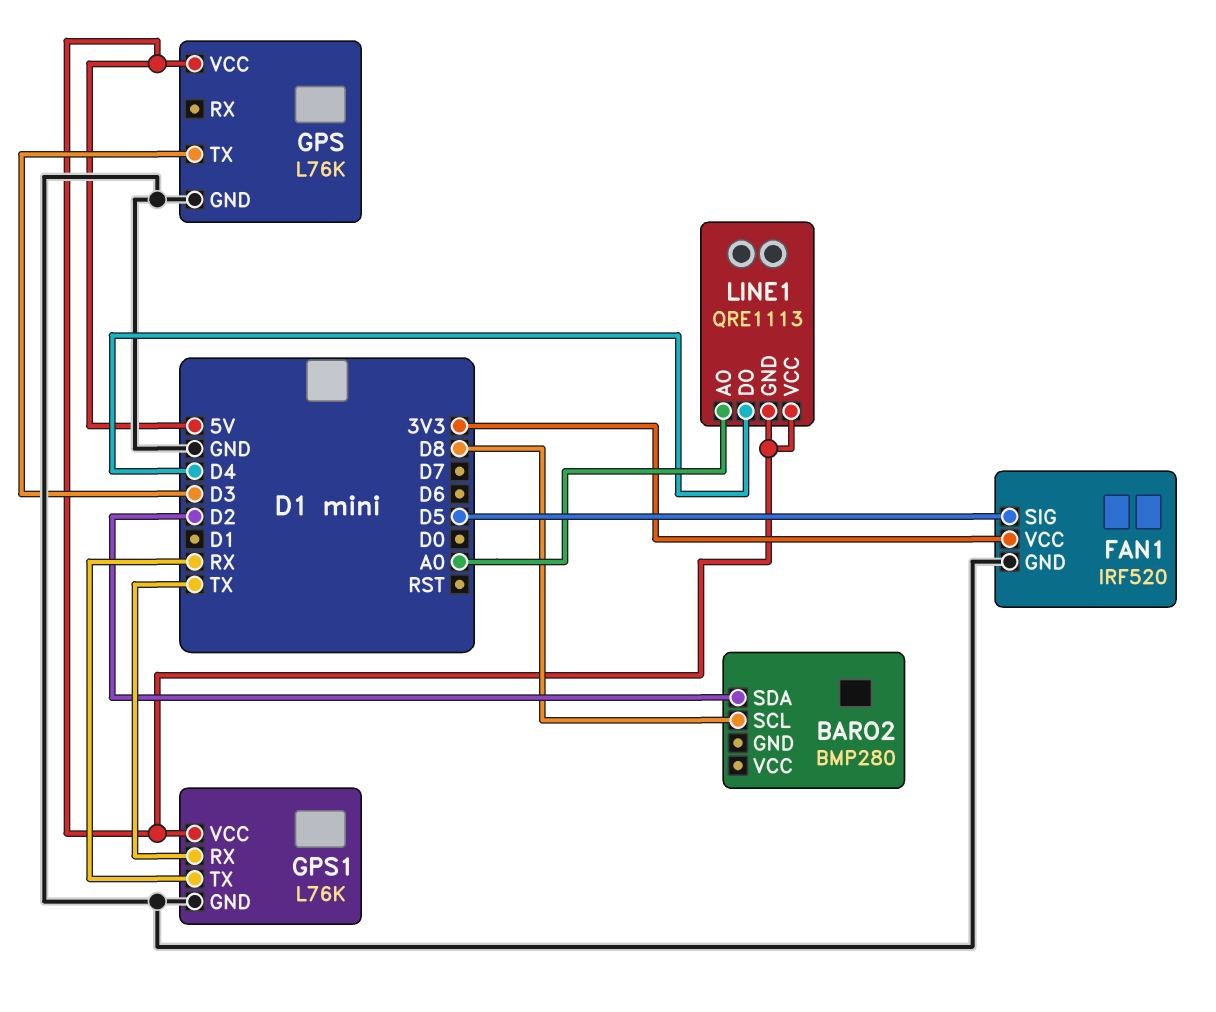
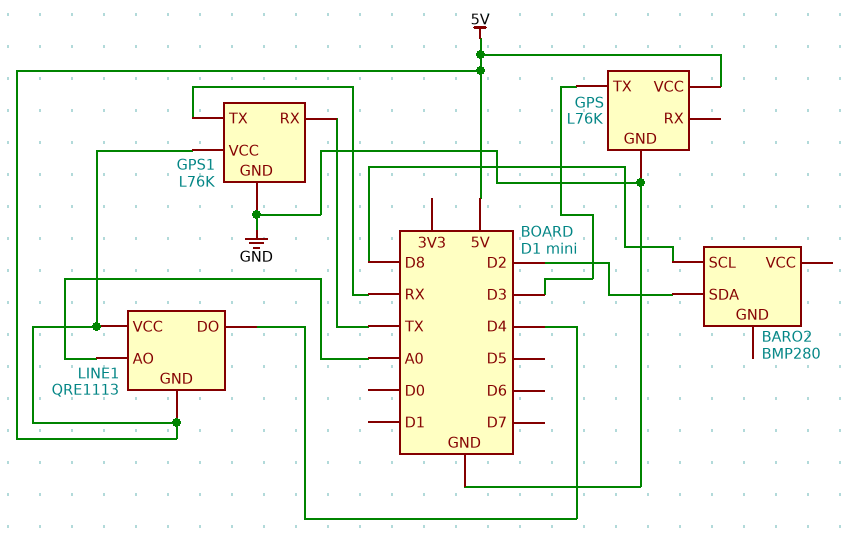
FAN1: IRF520 -> none
FAN1 pin GND: GND -> none
FAN1 pin SIG: D5 -> none
FAN1 pin VCC: 3V3 -> none

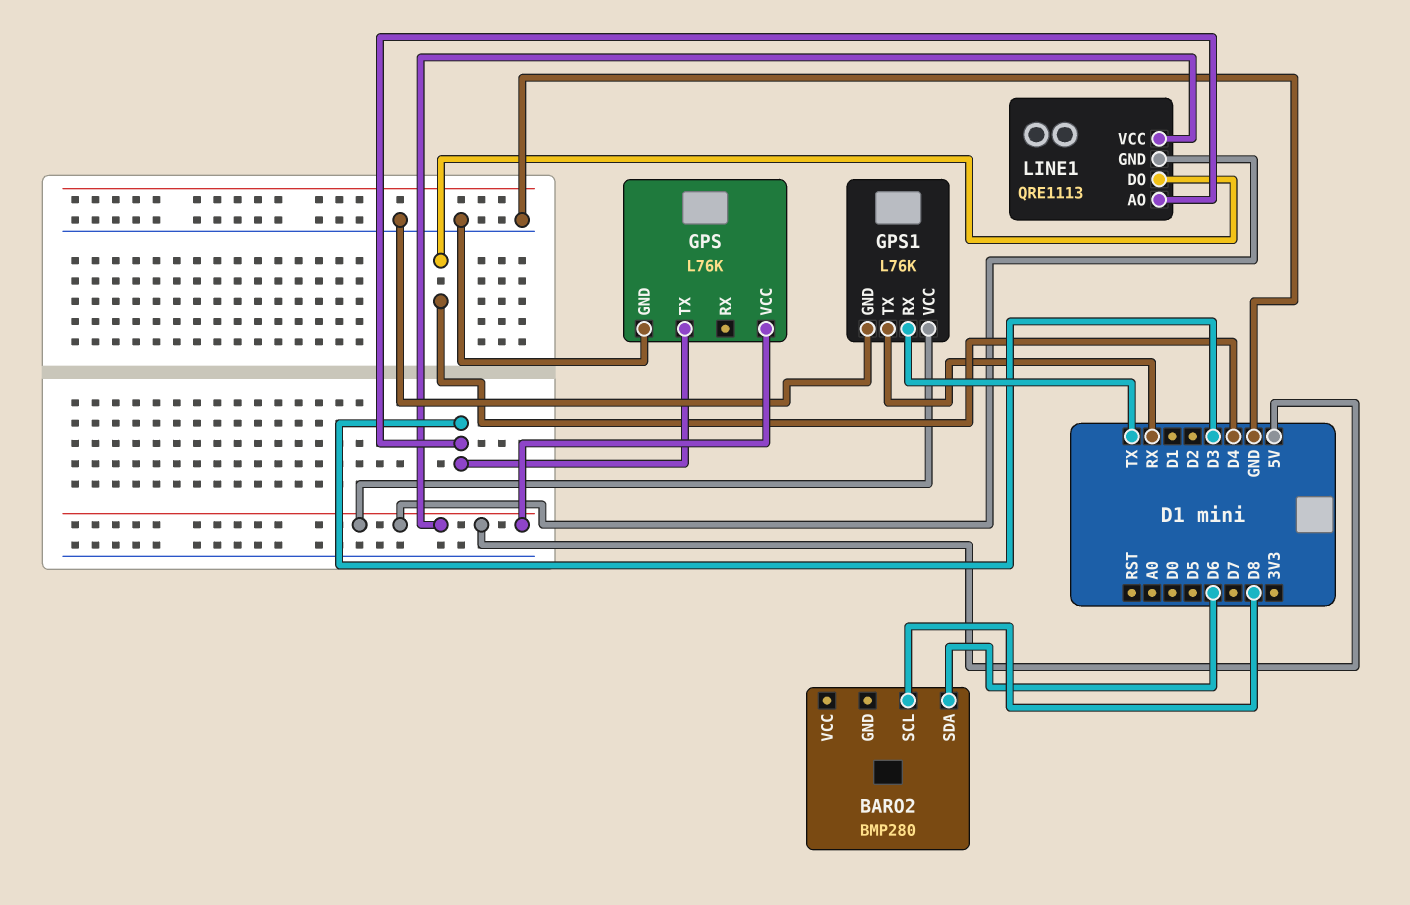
BARO2 pin SDA: D2 -> D6
LINE1 pin AO: A0 -> D3

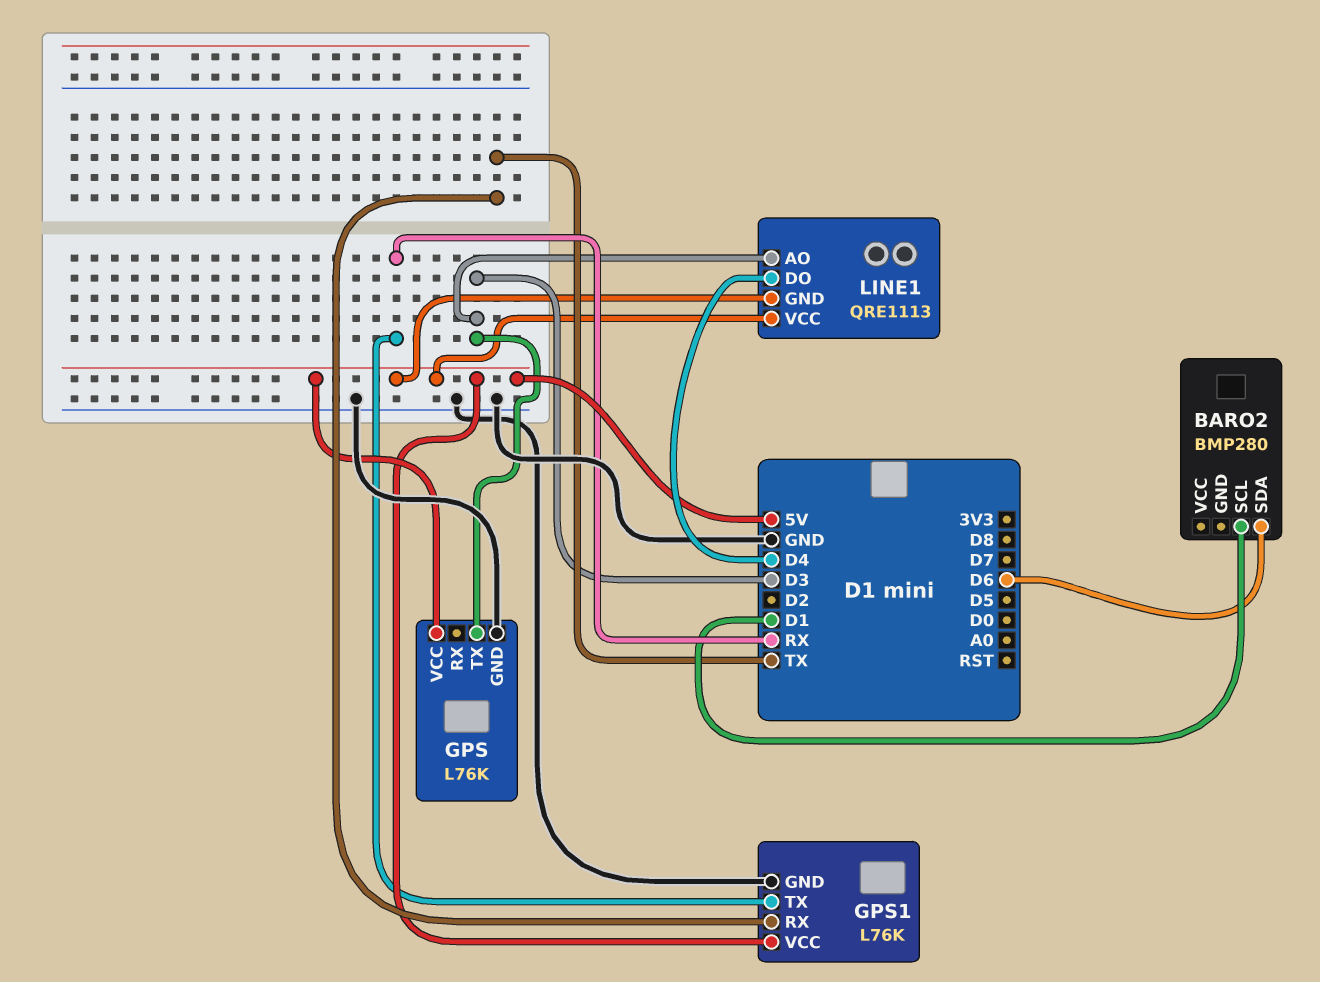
BARO2 pin SCL: D8 -> D1

